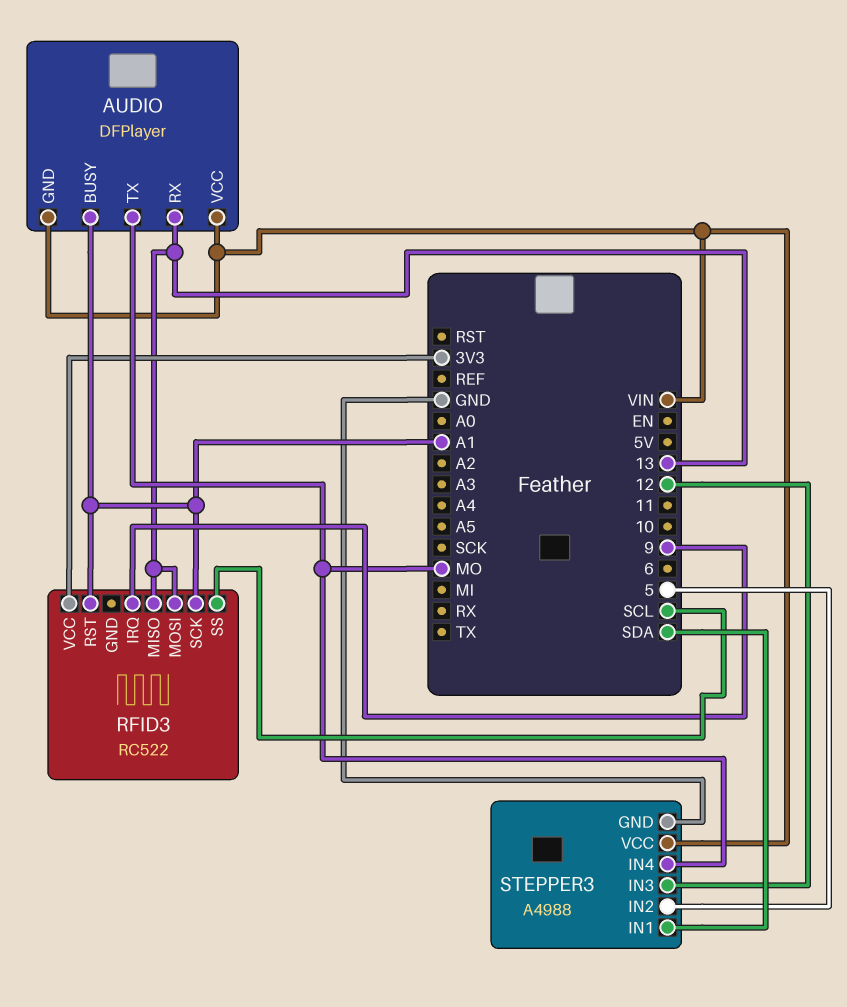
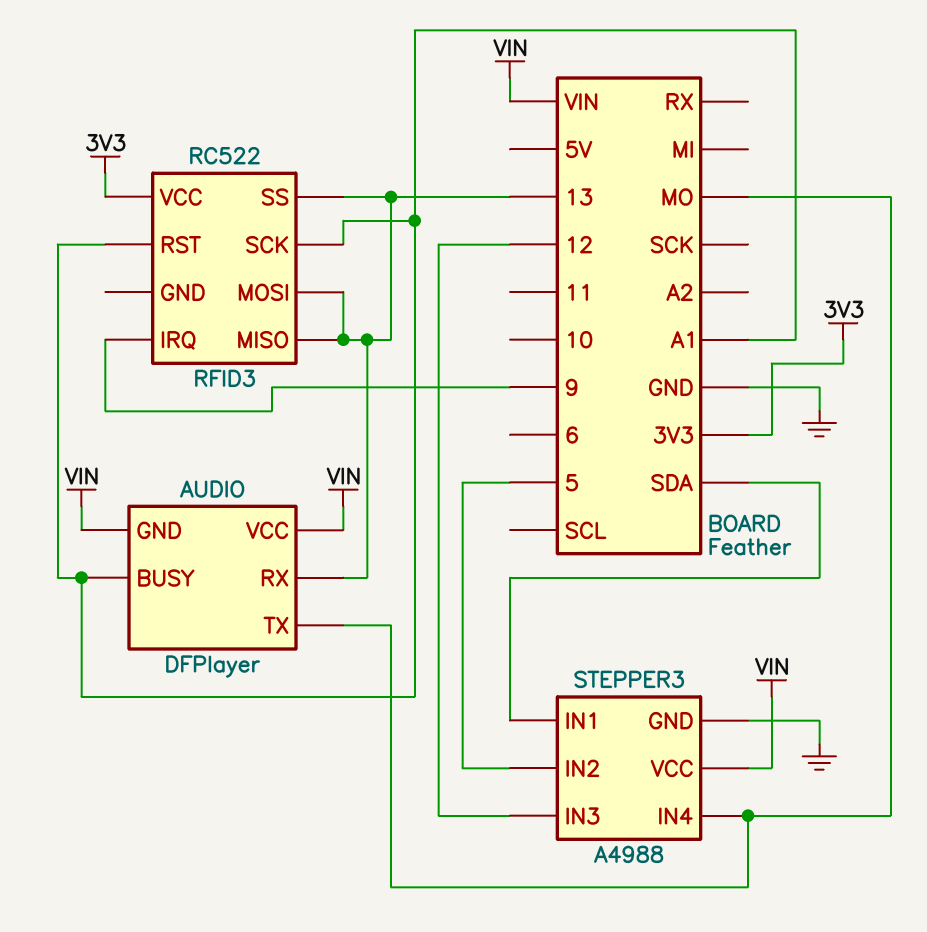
RFID3 pin SS: SCL -> 13

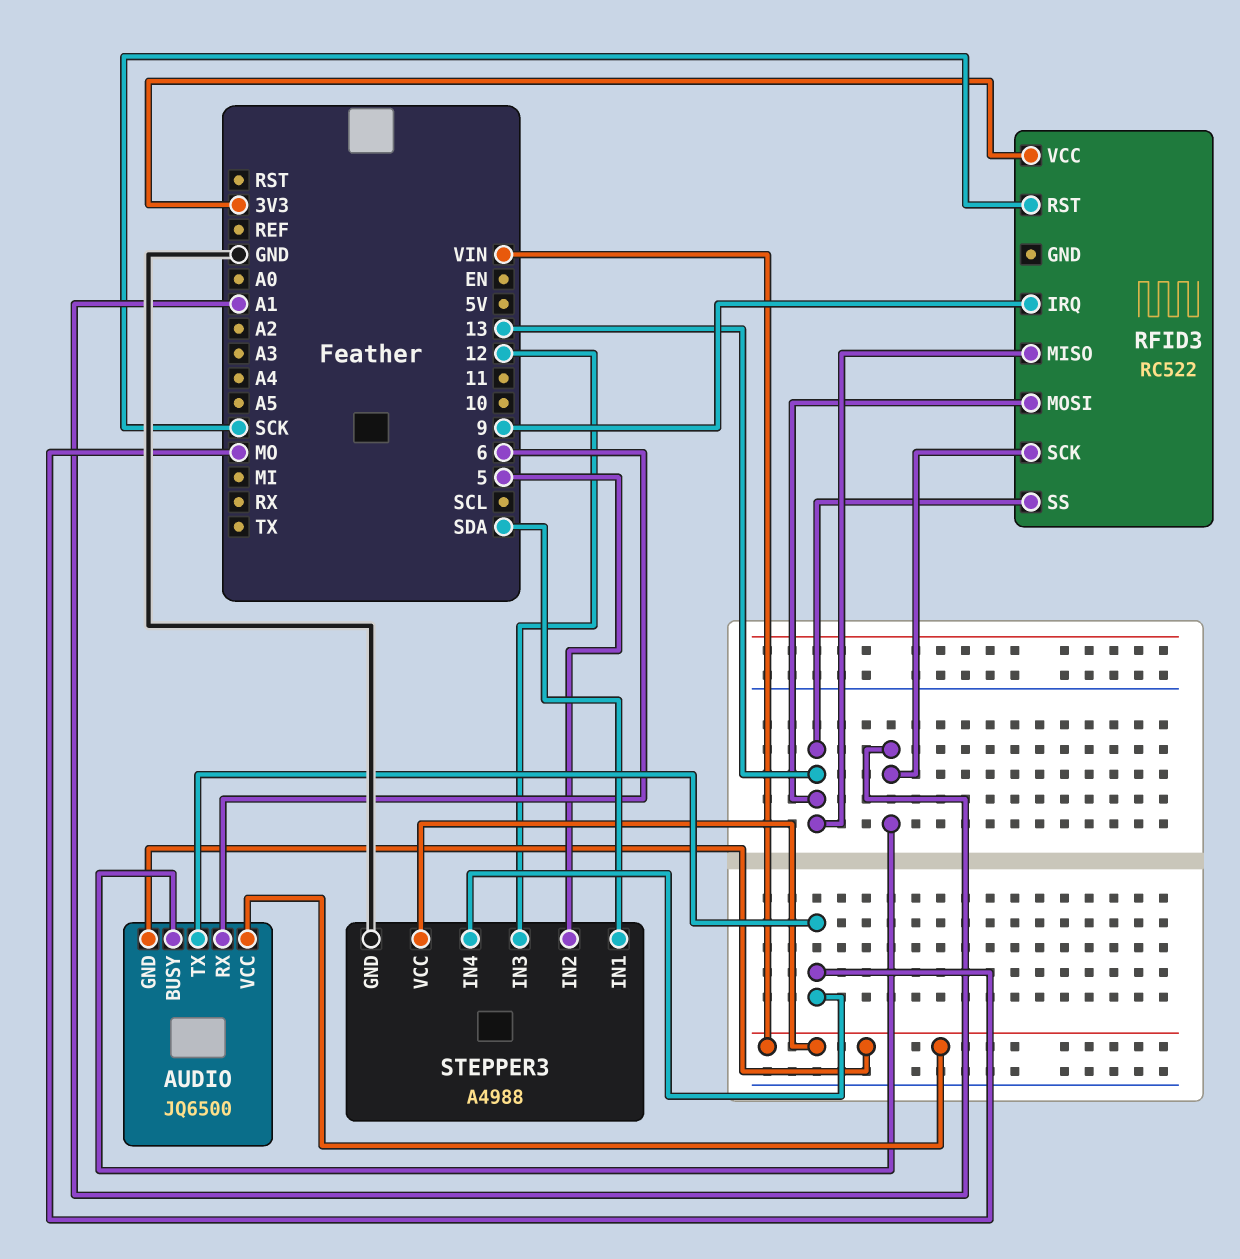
AUDIO: DFPlayer -> JQ6500
AUDIO pin RX: 13 -> 6
RFID3 pin RST: A1 -> SCK

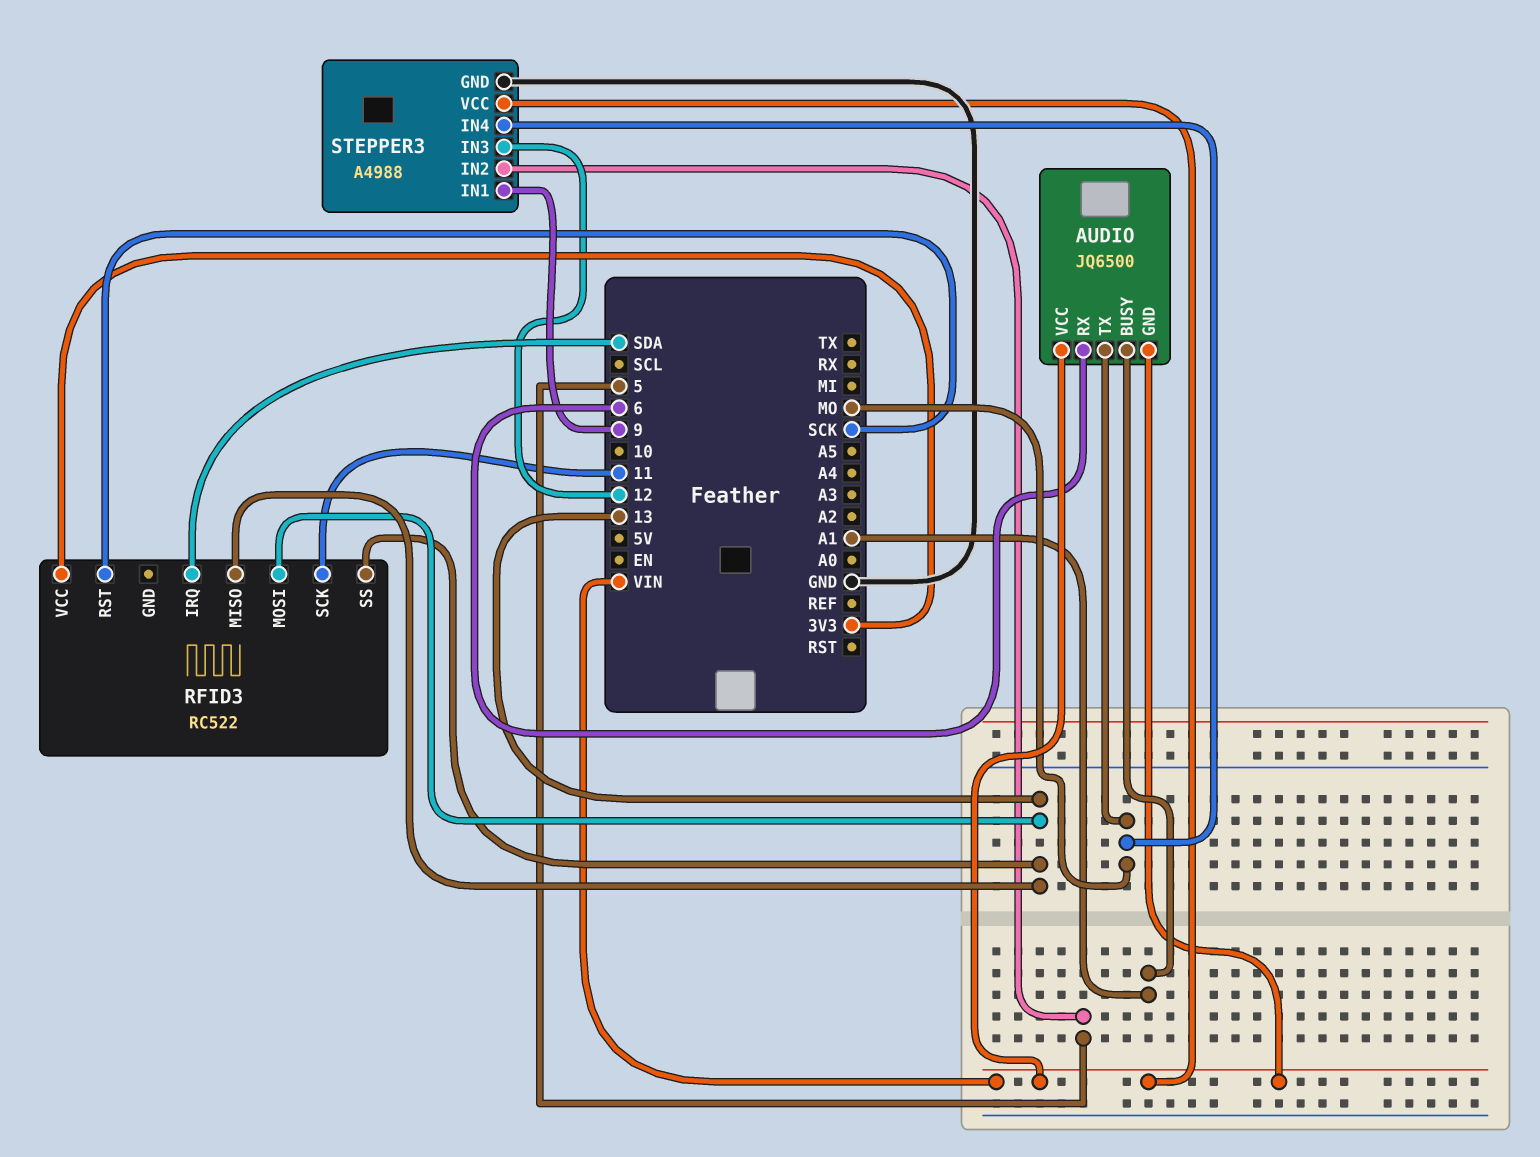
RFID3 pin IRQ: 9 -> SDA
RFID3 pin SCK: A1 -> 11
STEPPER3 pin IN1: SDA -> 9

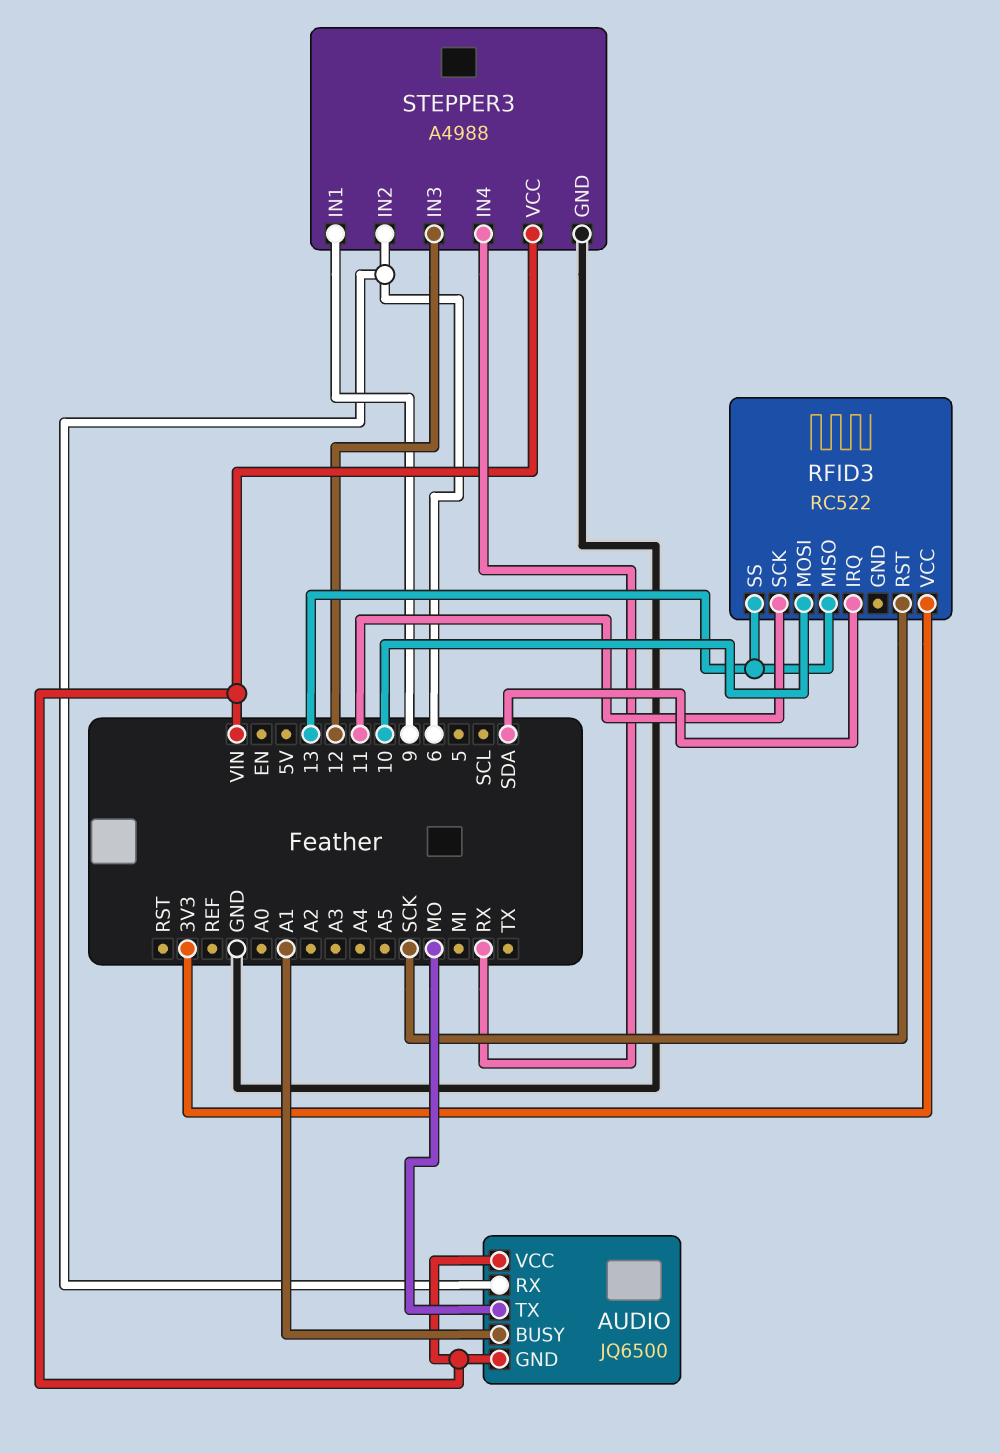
RFID3 pin MOSI: 13 -> 10
STEPPER3 pin IN2: 5 -> 6
STEPPER3 pin IN4: MO -> RX

